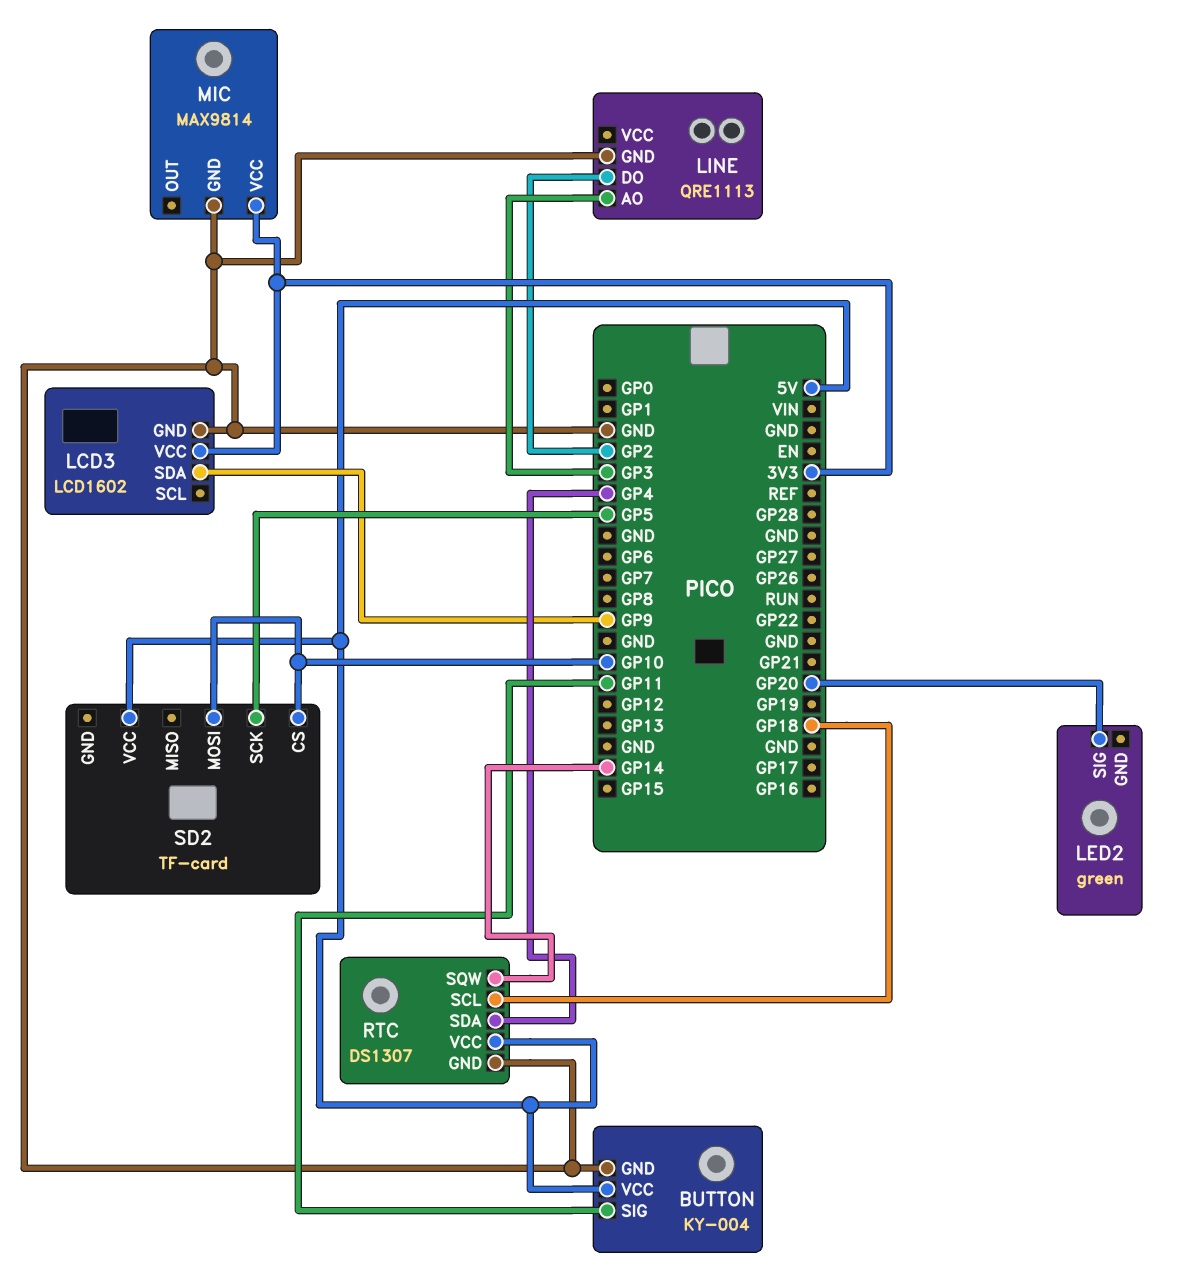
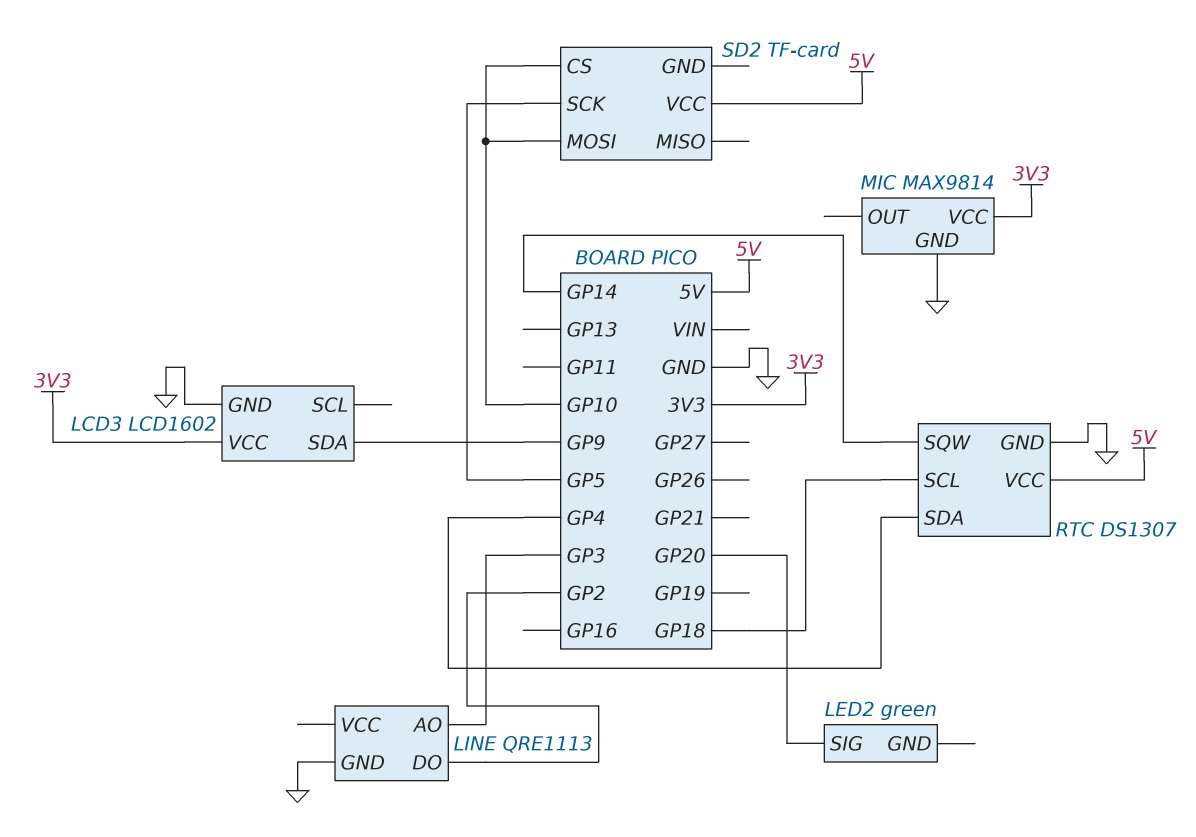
BUTTON: KY-004 -> none
BUTTON pin GND: GND -> none
BUTTON pin SIG: GP11 -> none
BUTTON pin VCC: 5V -> none

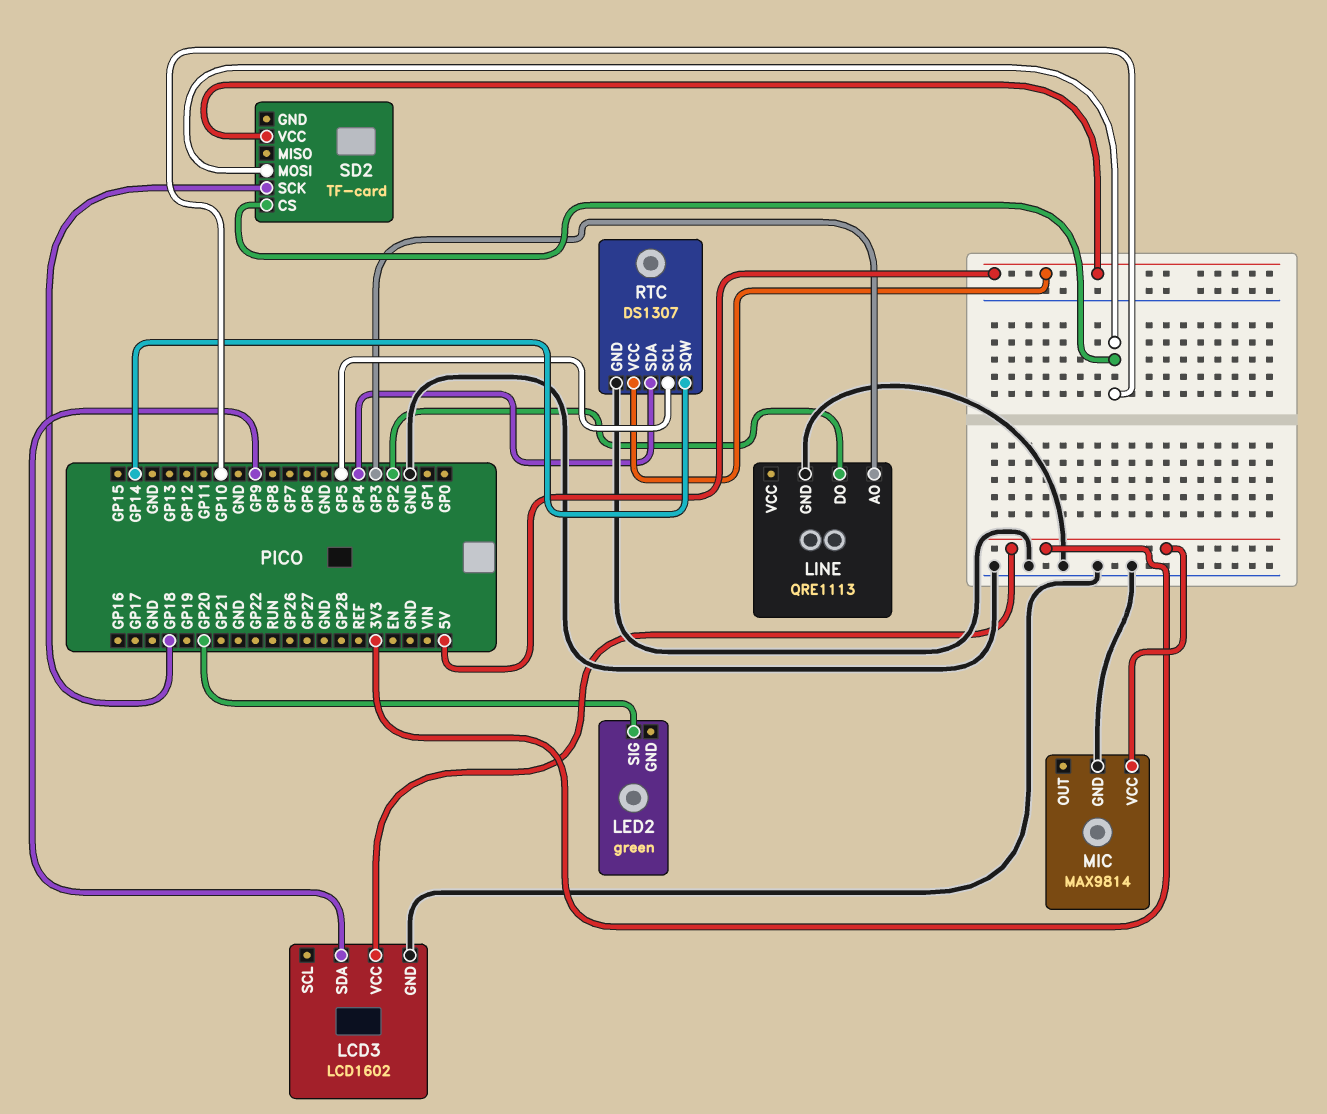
RTC pin SCL: GP18 -> GP5
SD2 pin SCK: GP5 -> GP18

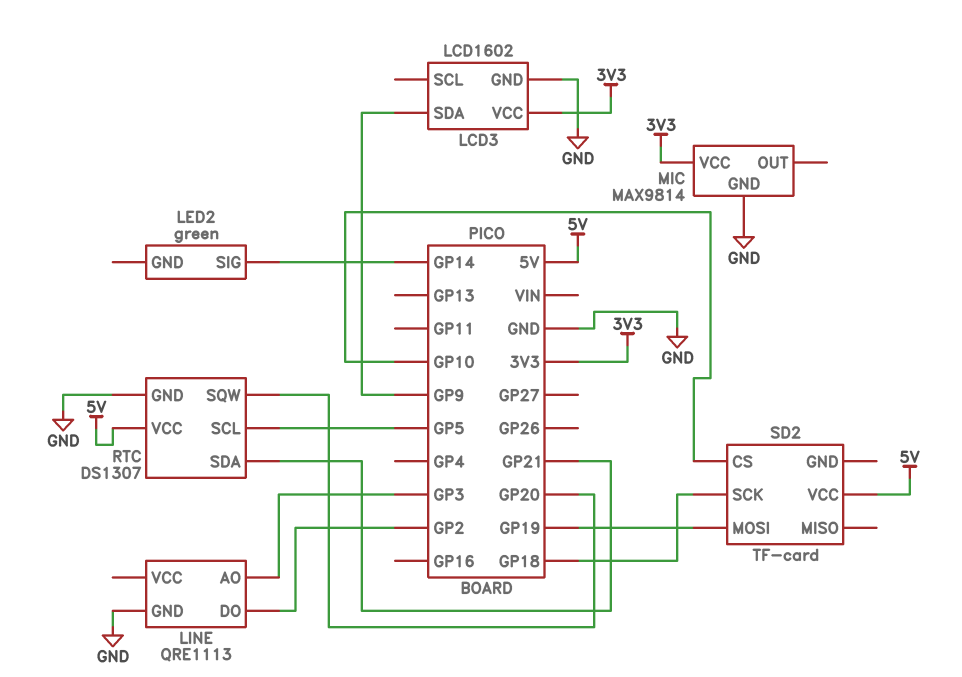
LED2 pin SIG: GP20 -> GP14
RTC pin SDA: GP4 -> GP21
RTC pin SQW: GP14 -> GP20
SD2 pin MOSI: GP10 -> GP19

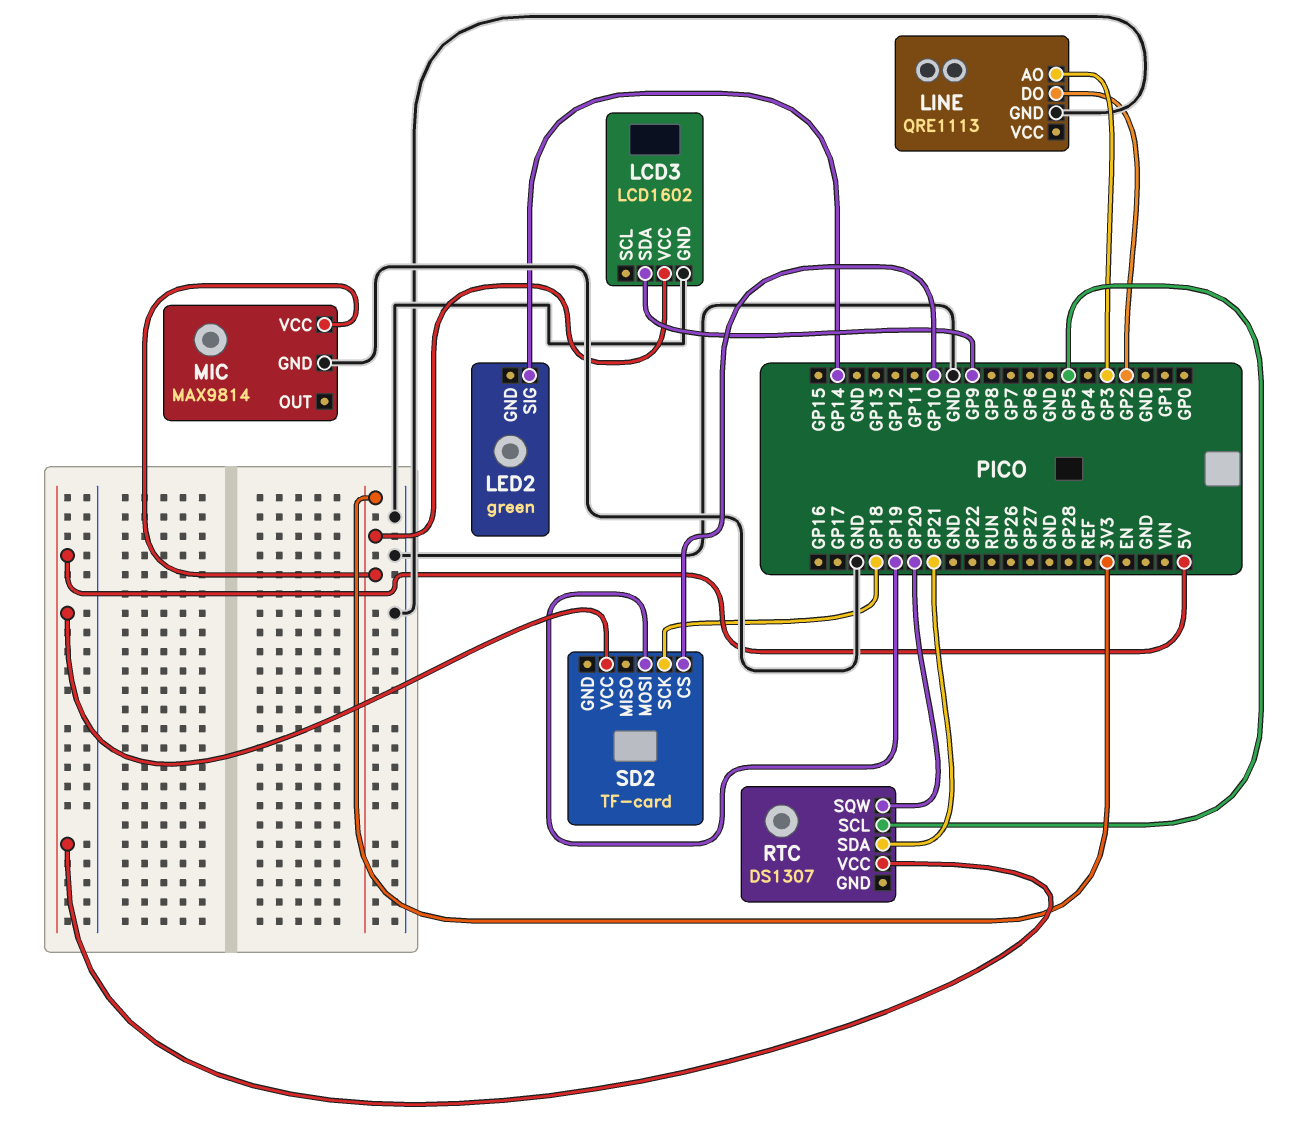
RTC pin GND: GND -> none

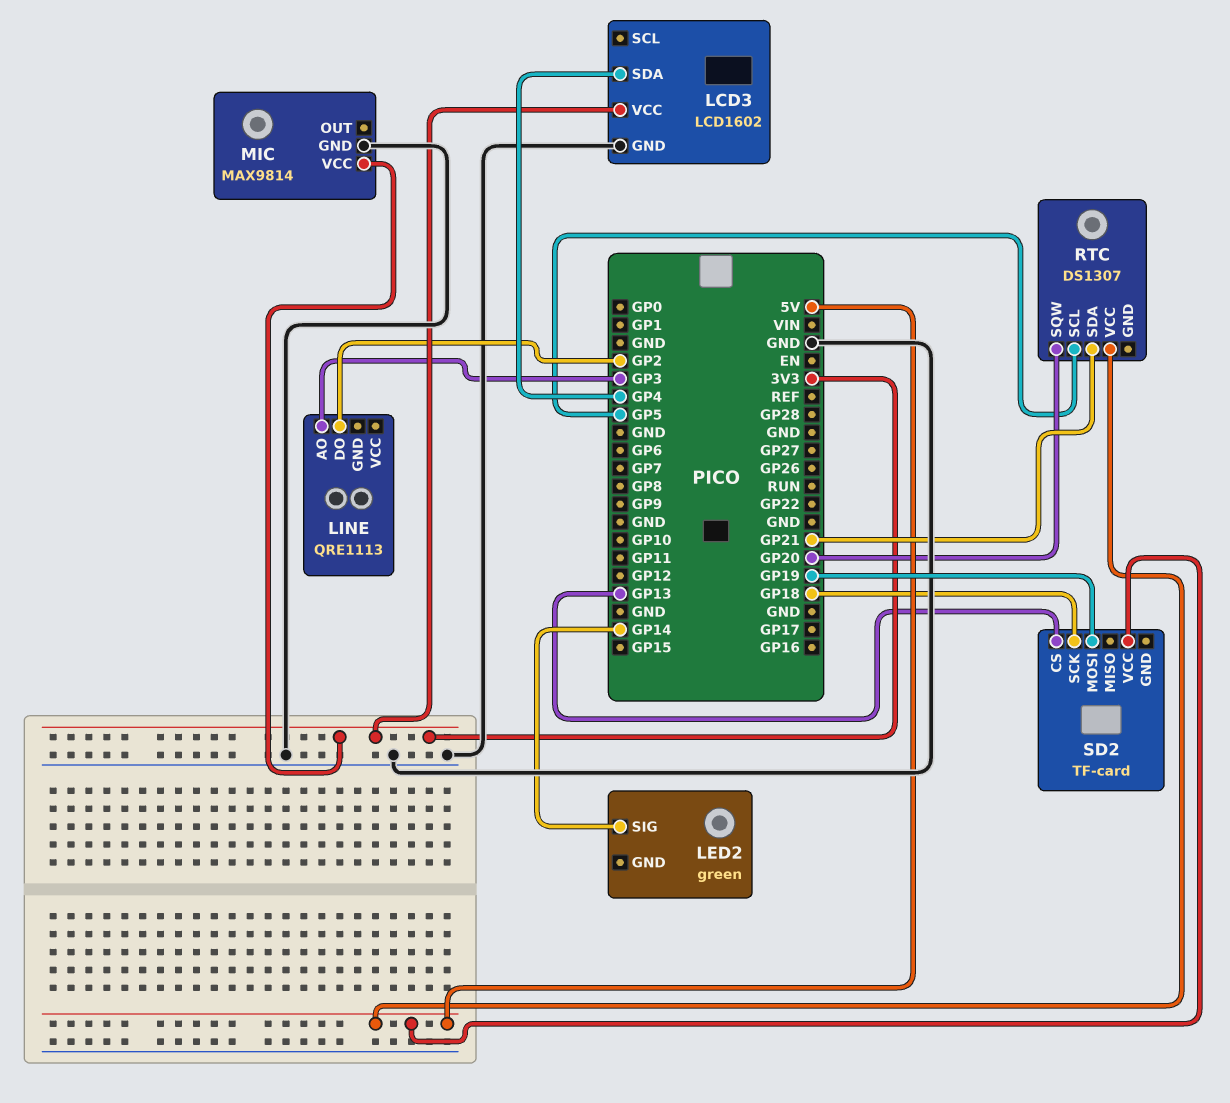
LCD3 pin SDA: GP9 -> GP4
LINE pin GND: GND -> none
SD2 pin CS: GP10 -> GP13

